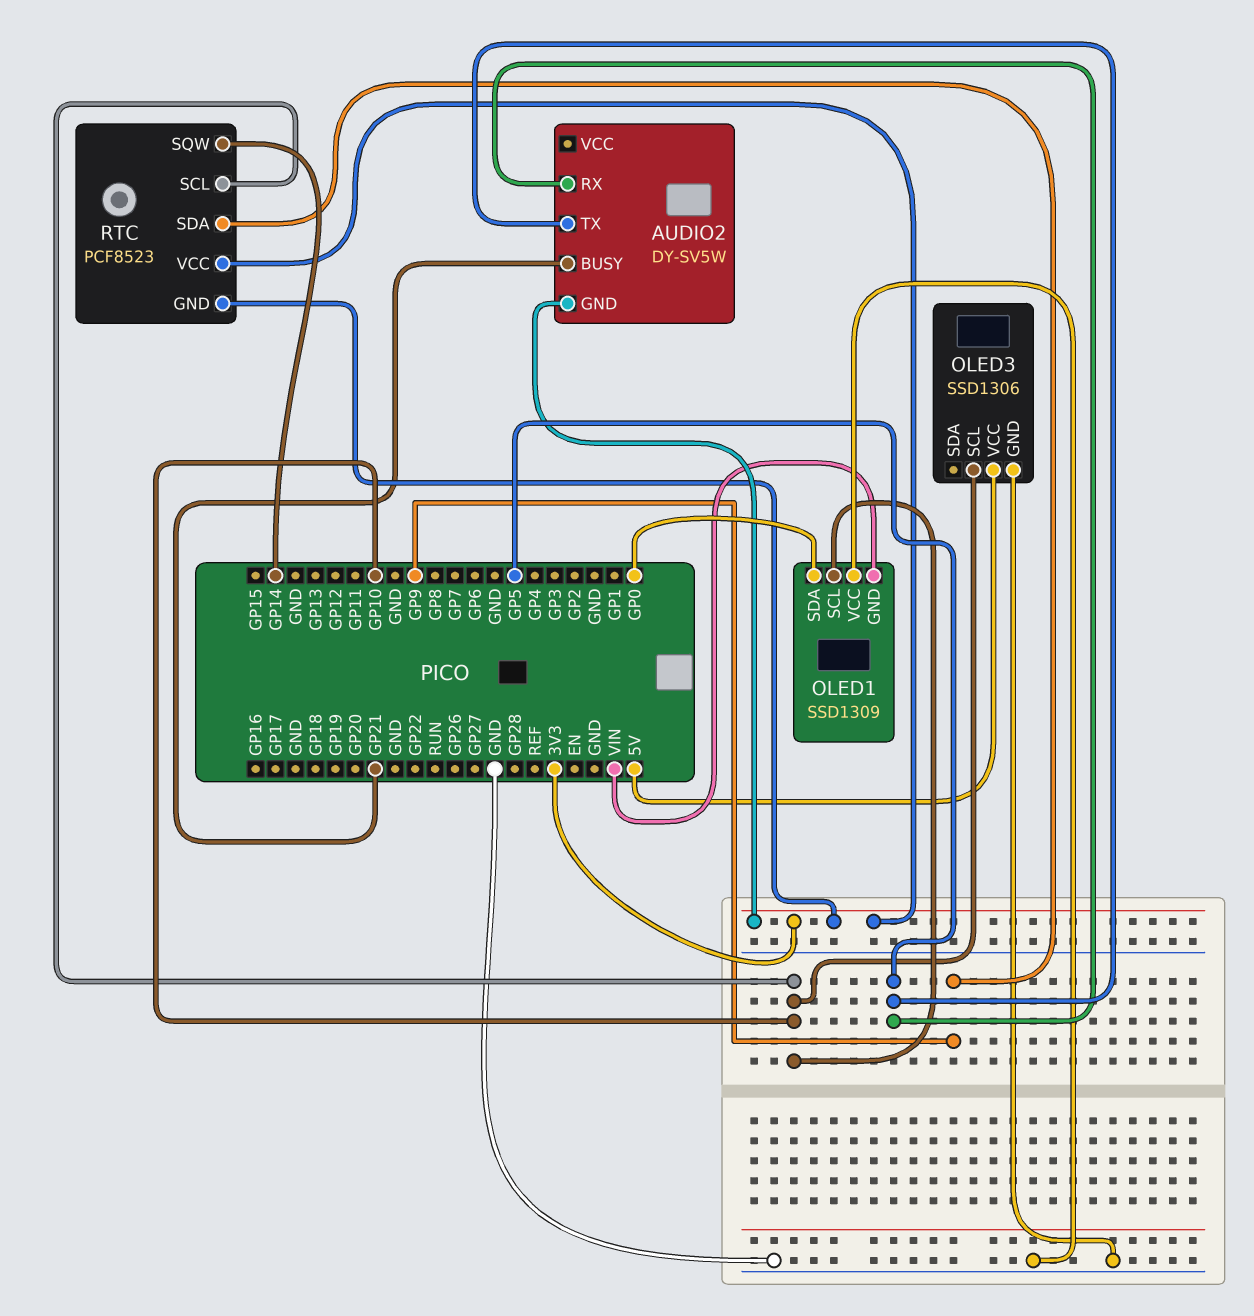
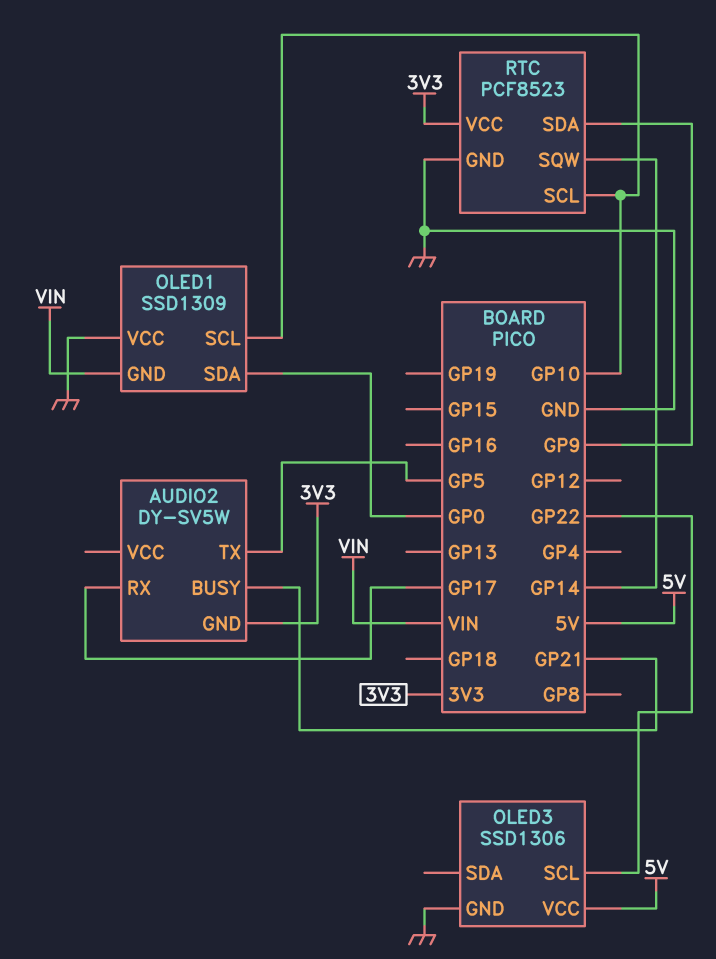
AUDIO2 pin RX: GP5 -> GP17
OLED3 pin SCL: GP10 -> GP22
RTC pin GND: 3V3 -> GND

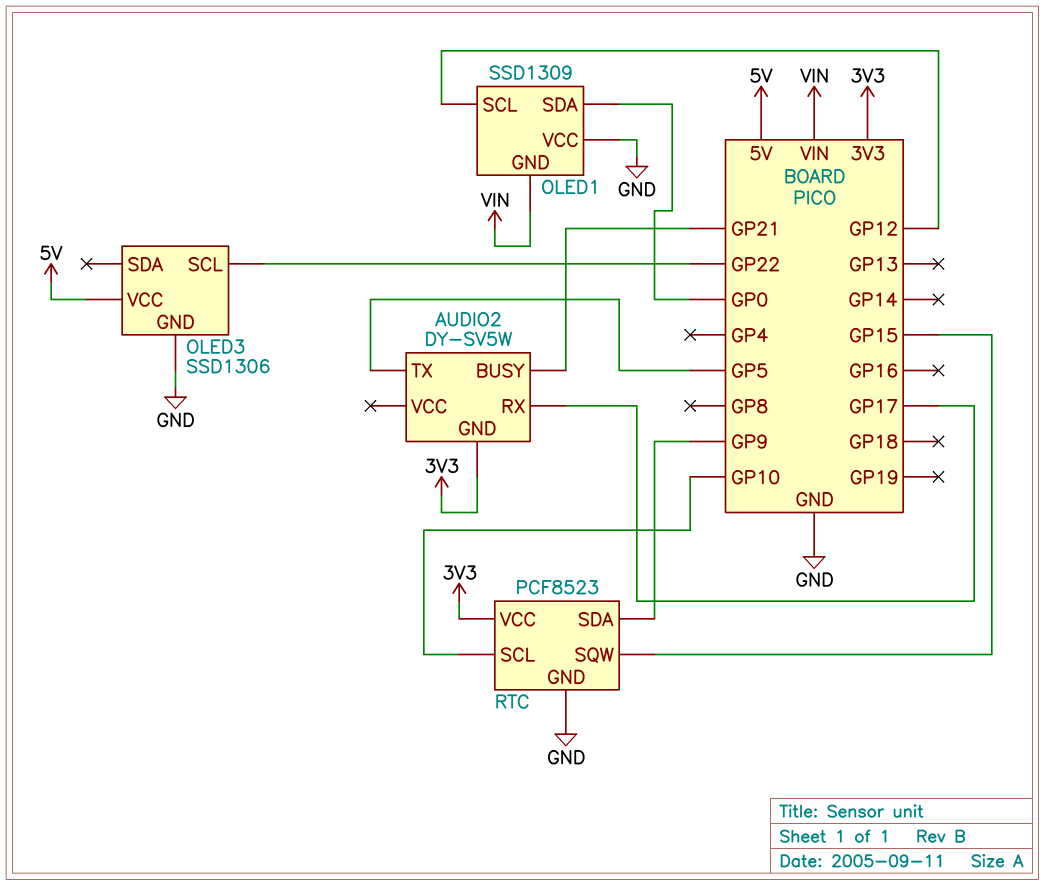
OLED1 pin SCL: GP10 -> GP12
RTC pin SQW: GP14 -> GP15

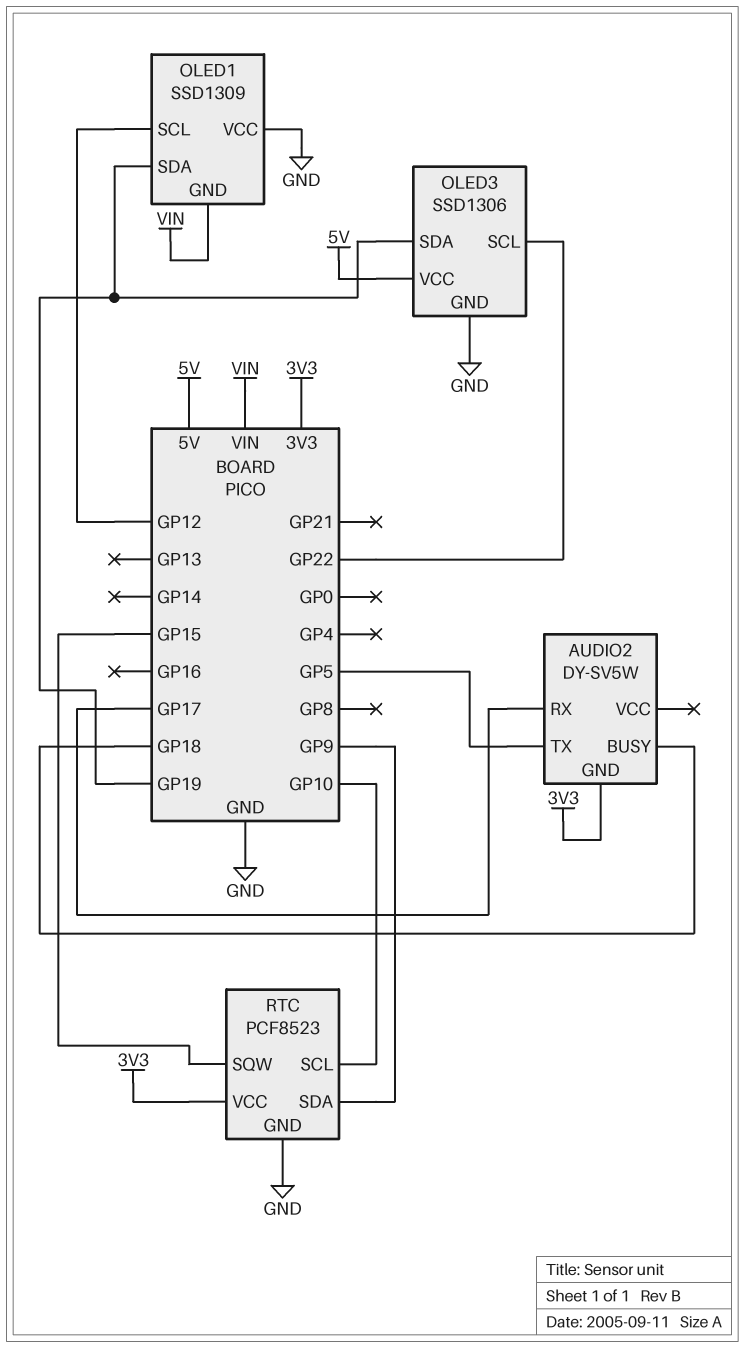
AUDIO2 pin BUSY: GP21 -> GP18
OLED1 pin SDA: GP0 -> GP19
OLED3 pin SDA: none -> GP19

